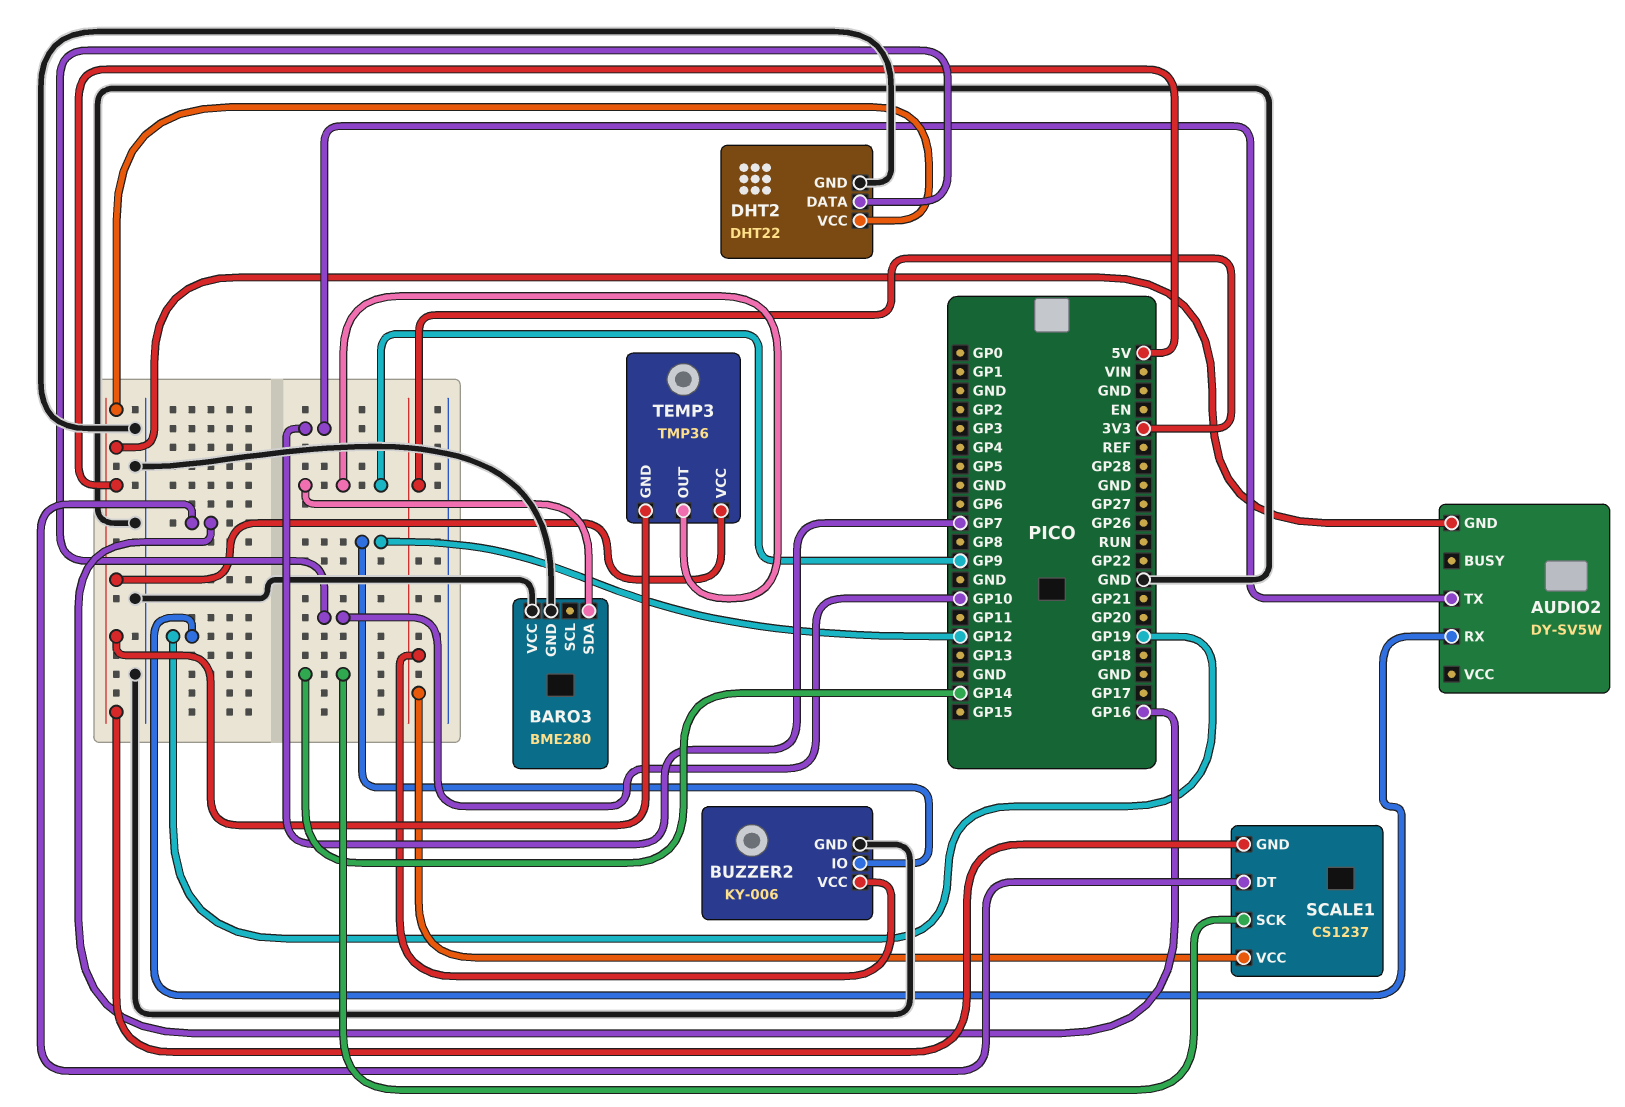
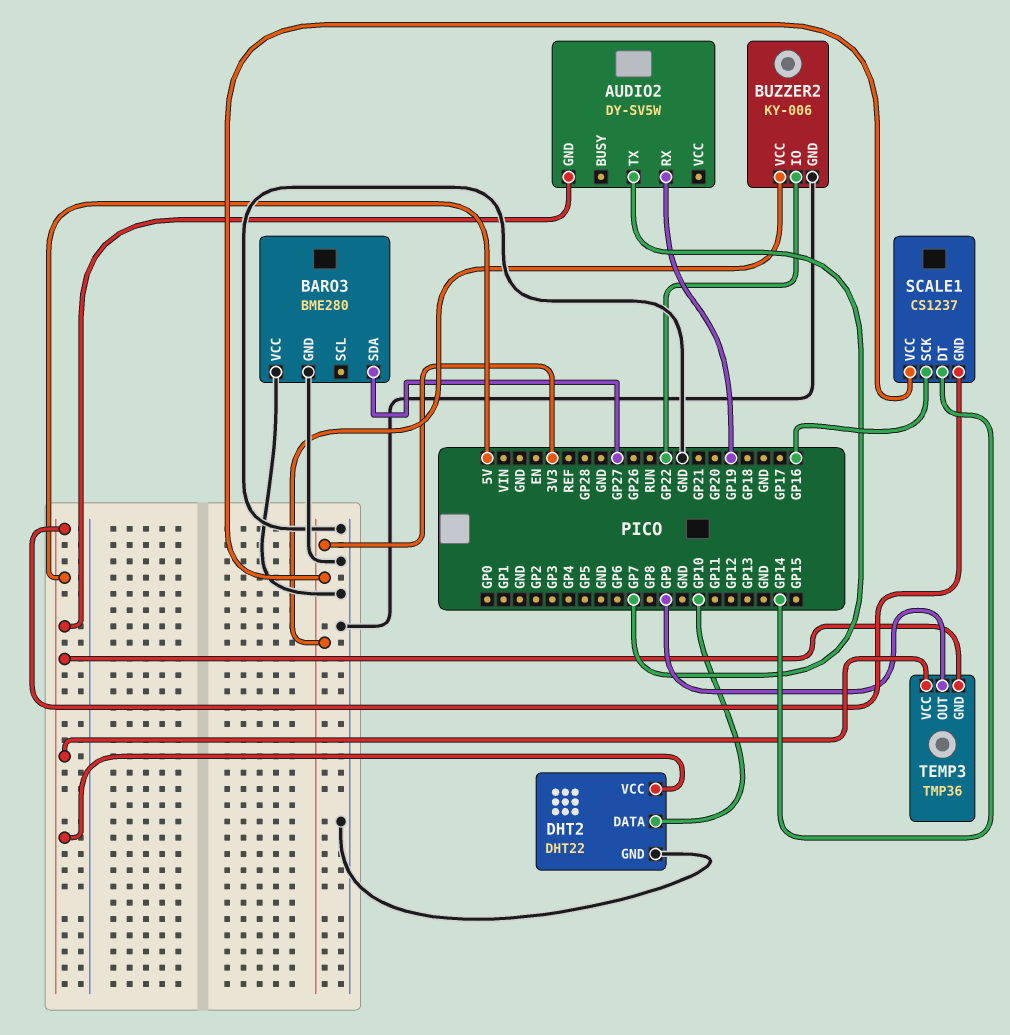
BARO3 pin SDA: GP9 -> GP27
BUZZER2 pin IO: GP12 -> GP22
SCALE1 pin DT: GP16 -> GP14
SCALE1 pin SCK: GP14 -> GP16

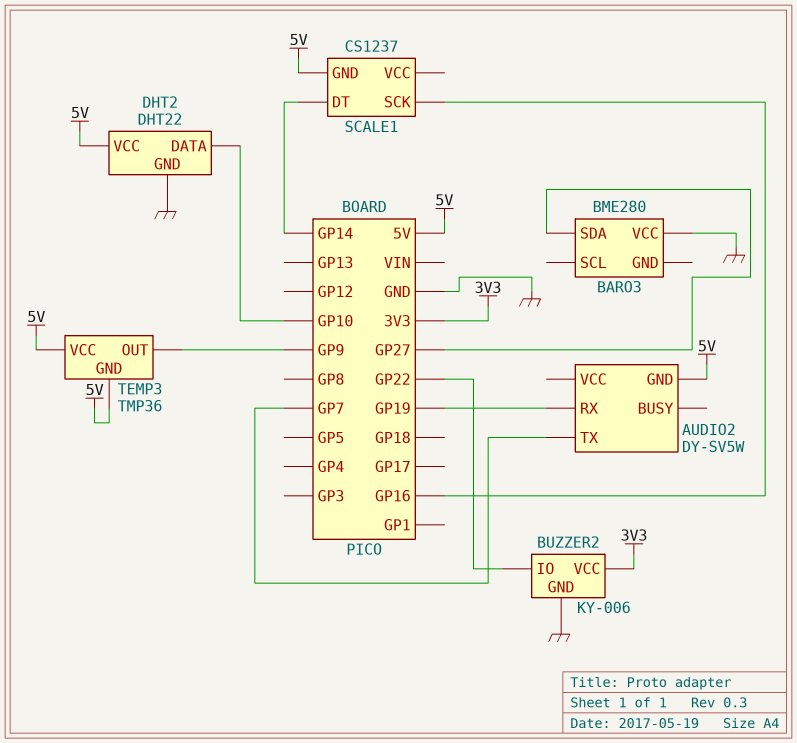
BARO3 pin GND: GND -> none
SCALE1 pin VCC: 3V3 -> none

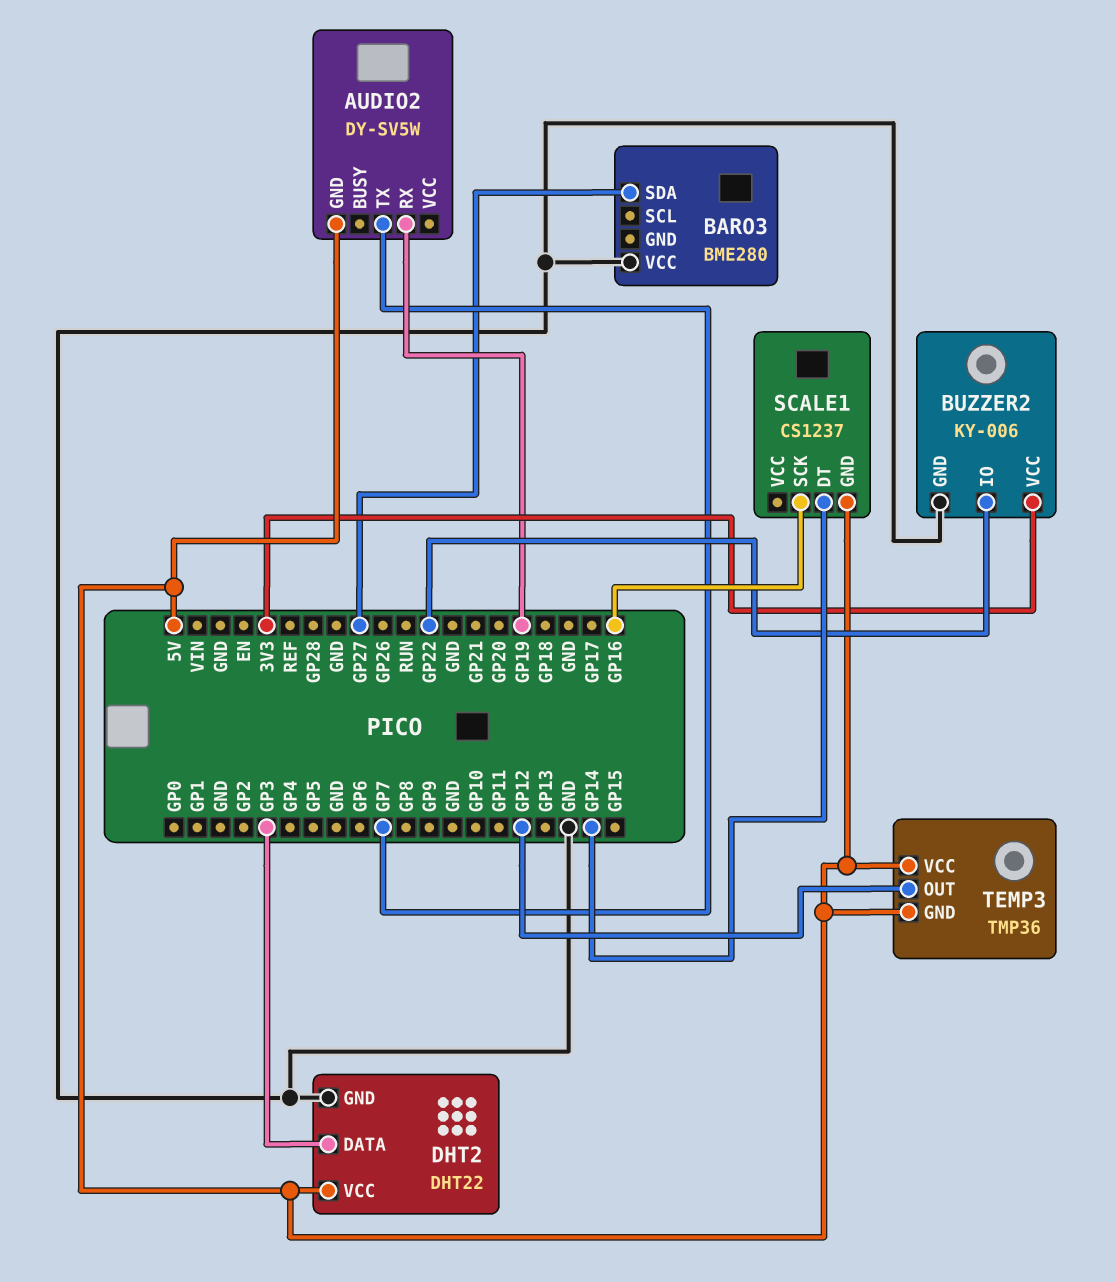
DHT2 pin DATA: GP10 -> GP3
TEMP3 pin OUT: GP9 -> GP12

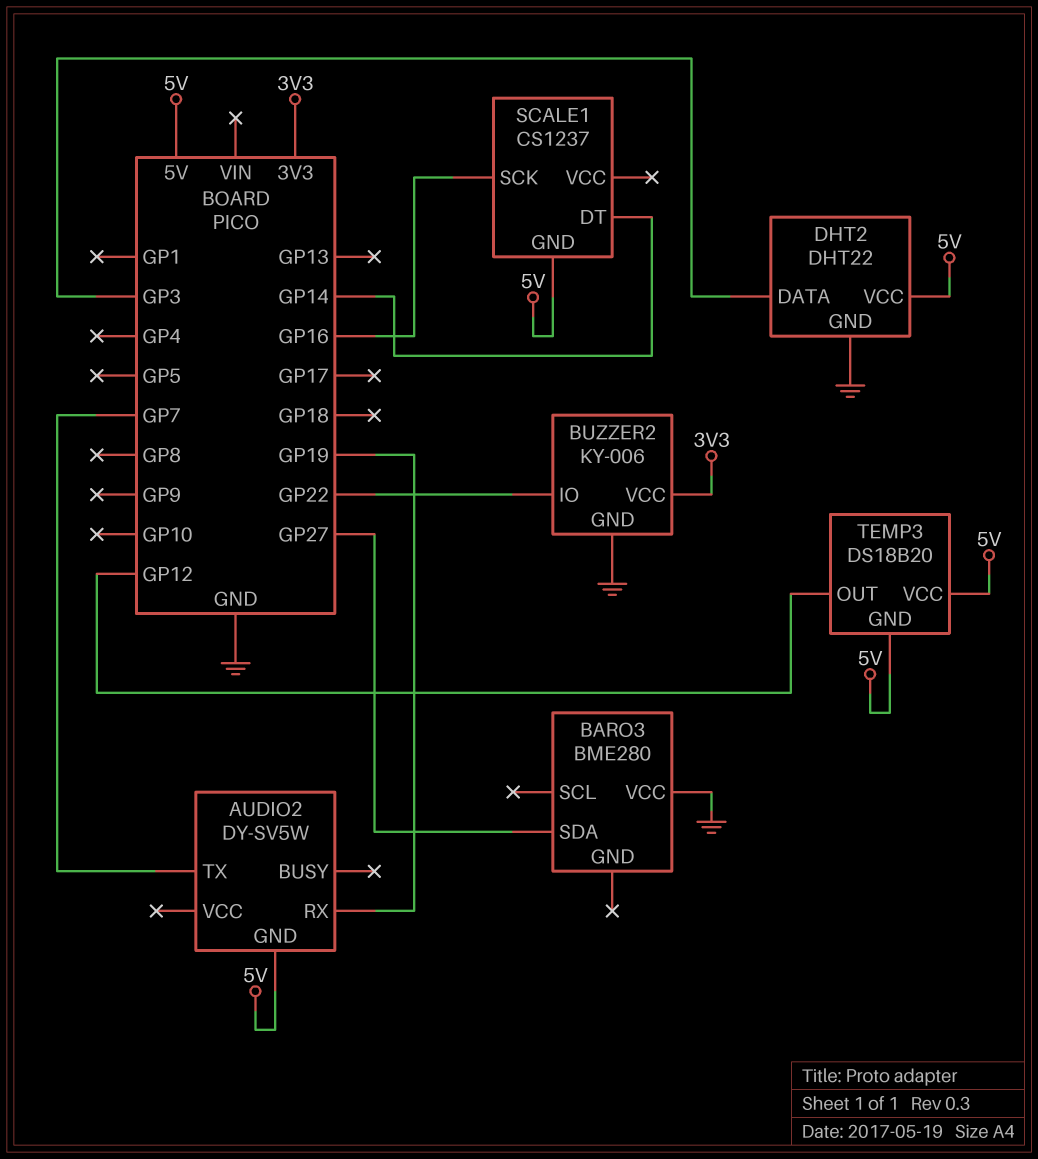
TEMP3: TMP36 -> DS18B20

